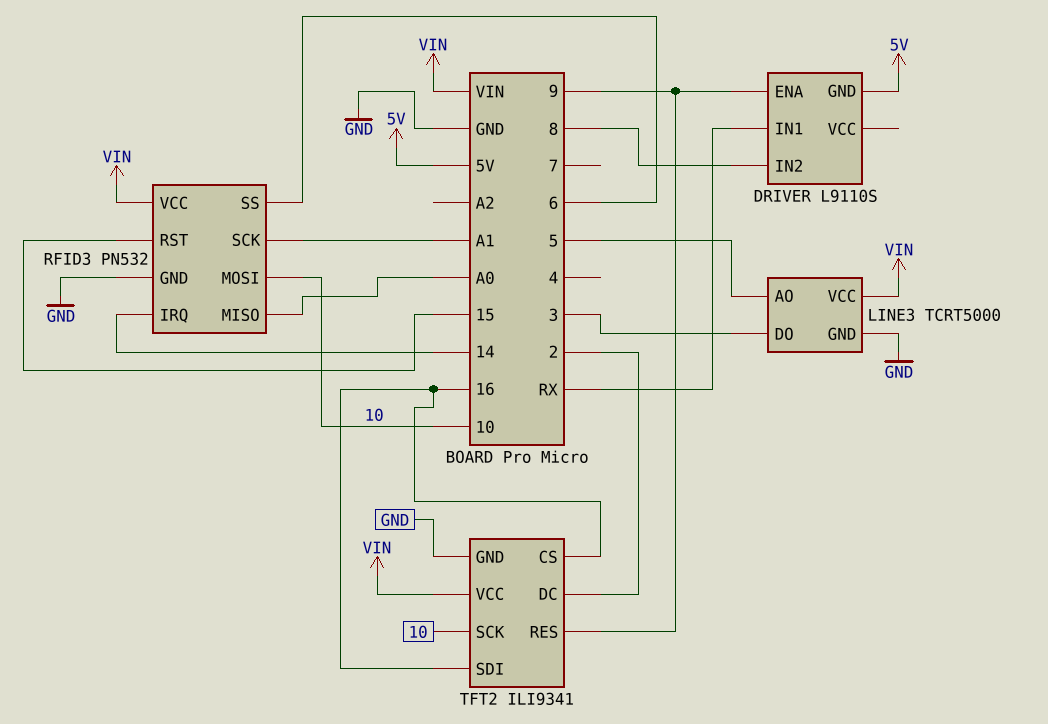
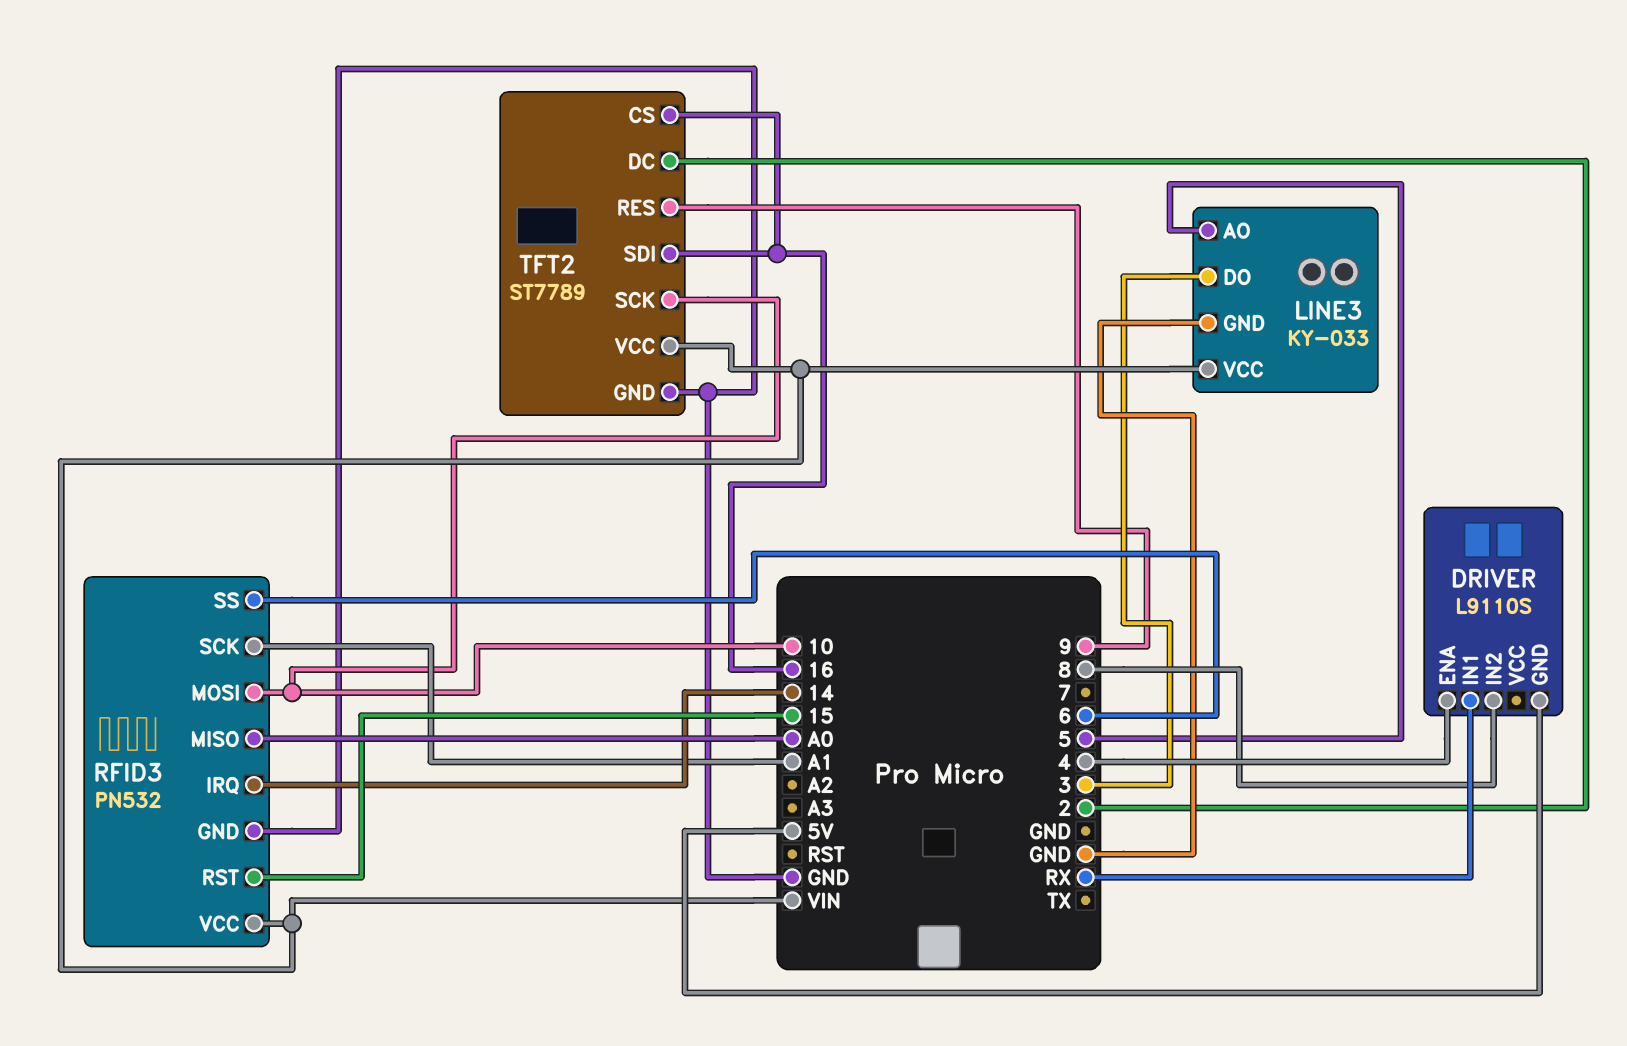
DRIVER pin ENA: 9 -> 4
LINE3: TCRT5000 -> KY-033
TFT2: ILI9341 -> ST7789

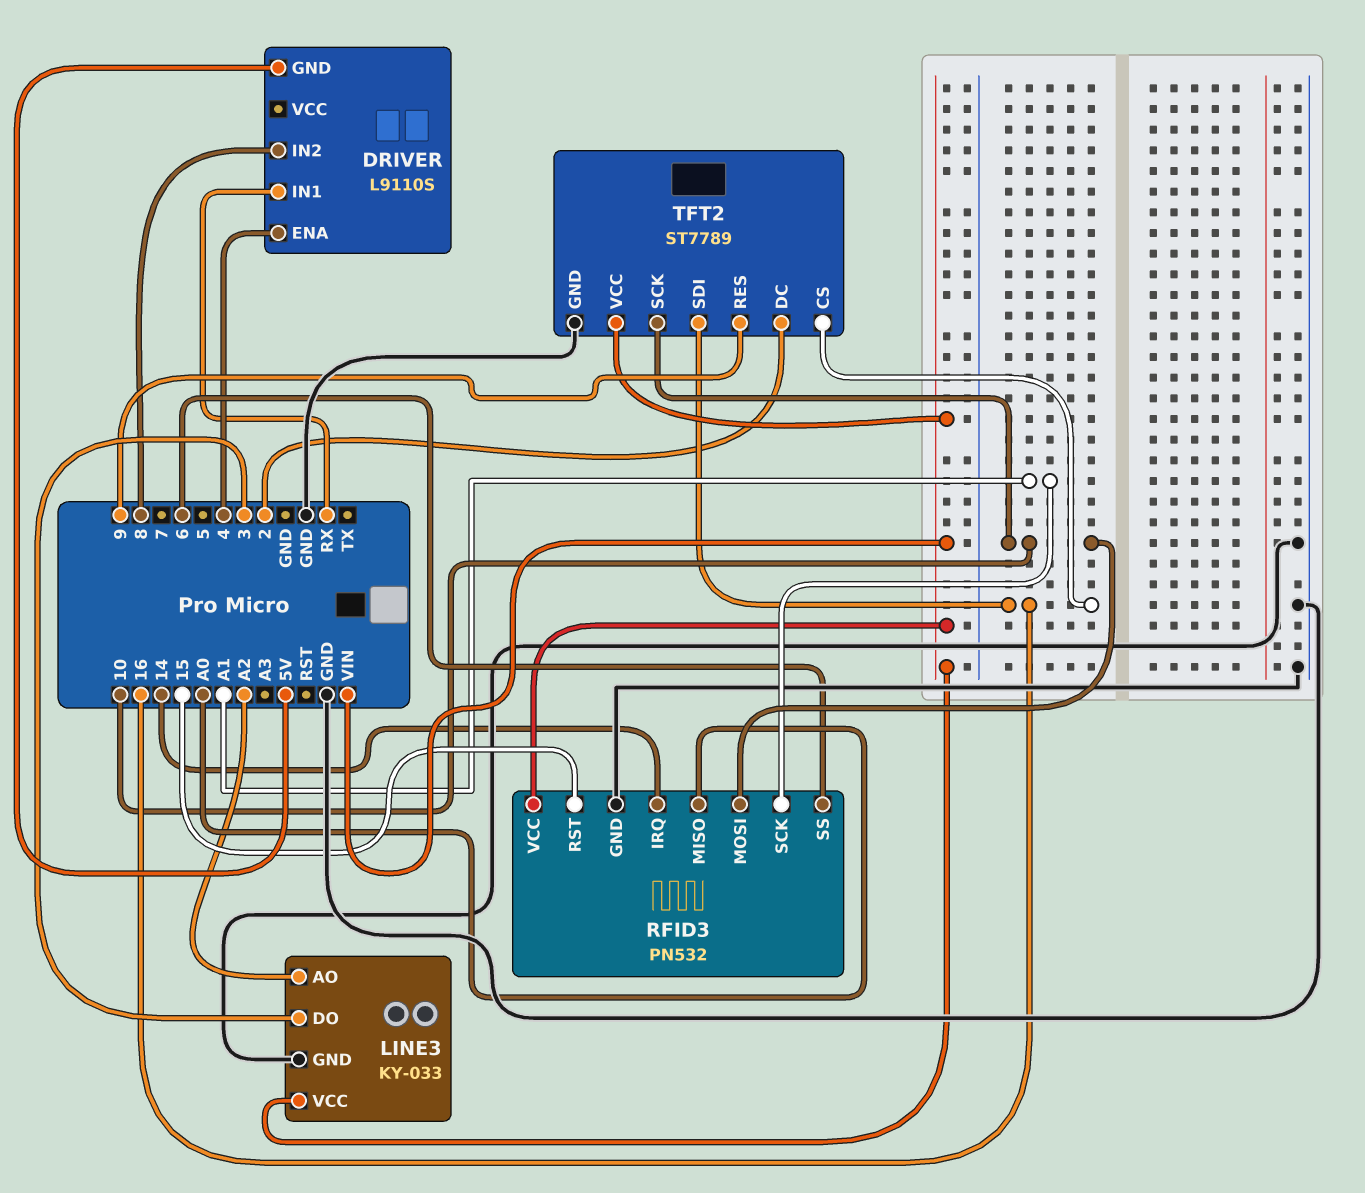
LINE3 pin AO: 5 -> A2

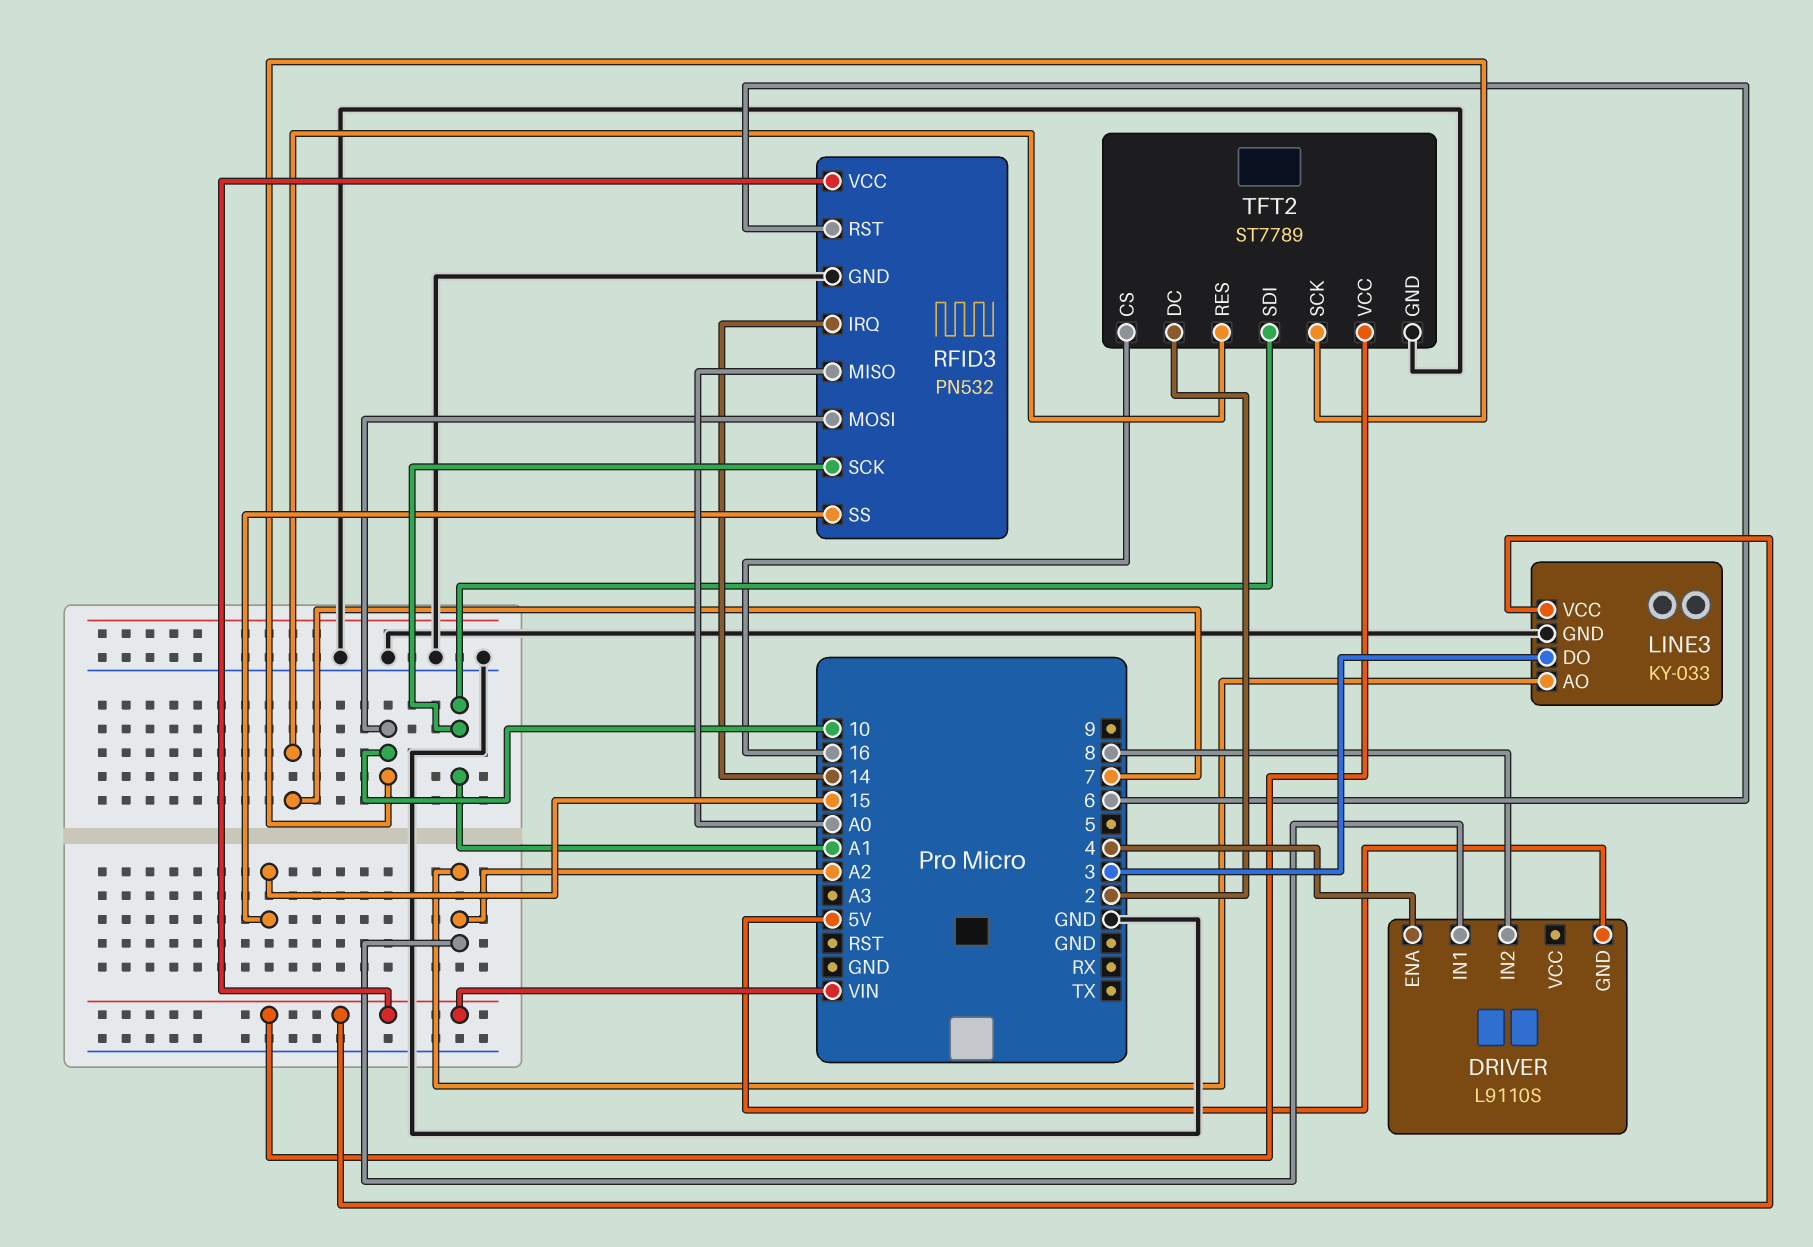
DRIVER pin IN1: RX -> A2
RFID3 pin RST: 15 -> 6
RFID3 pin SS: 6 -> 15
TFT2 pin RES: 9 -> 7
TFT2 pin SDI: 16 -> A1

